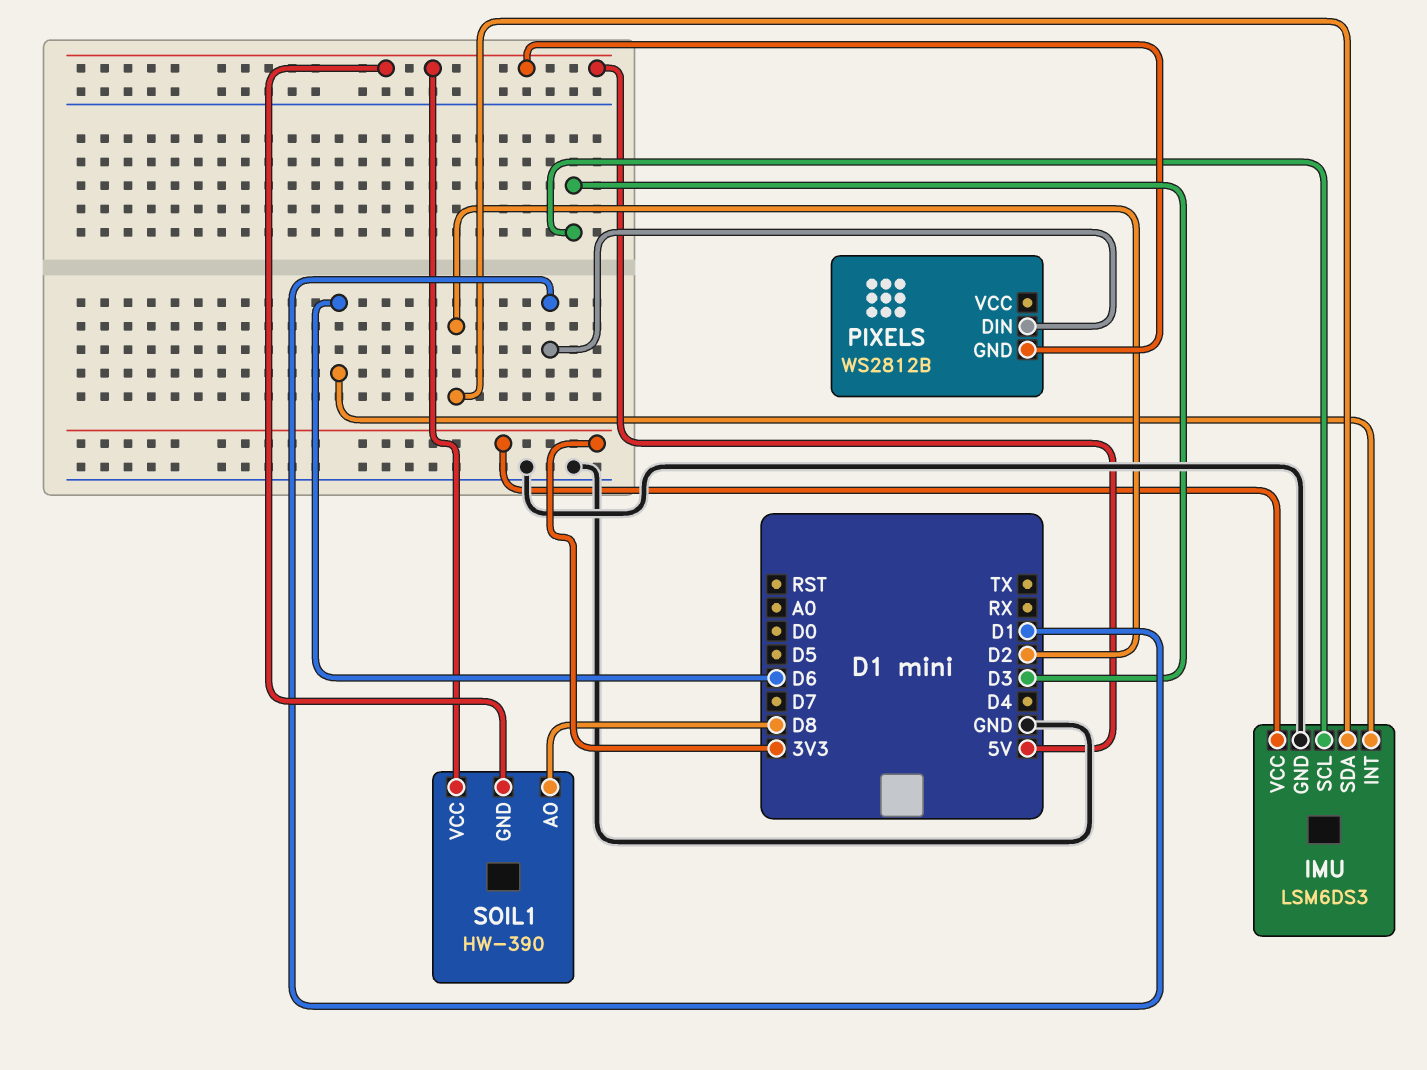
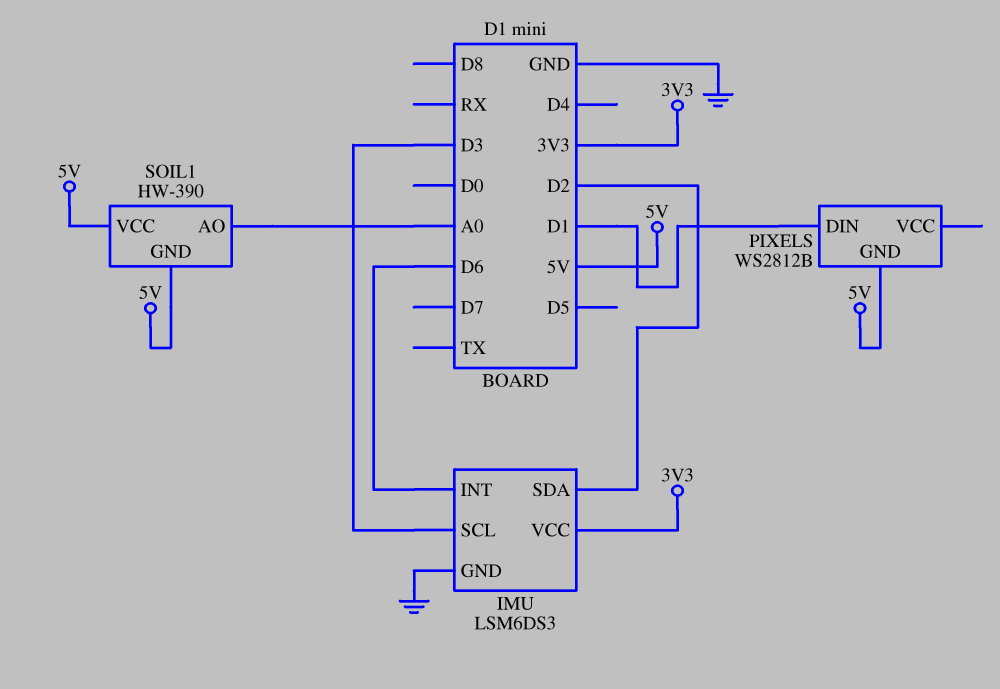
SOIL1 pin AO: D8 -> A0

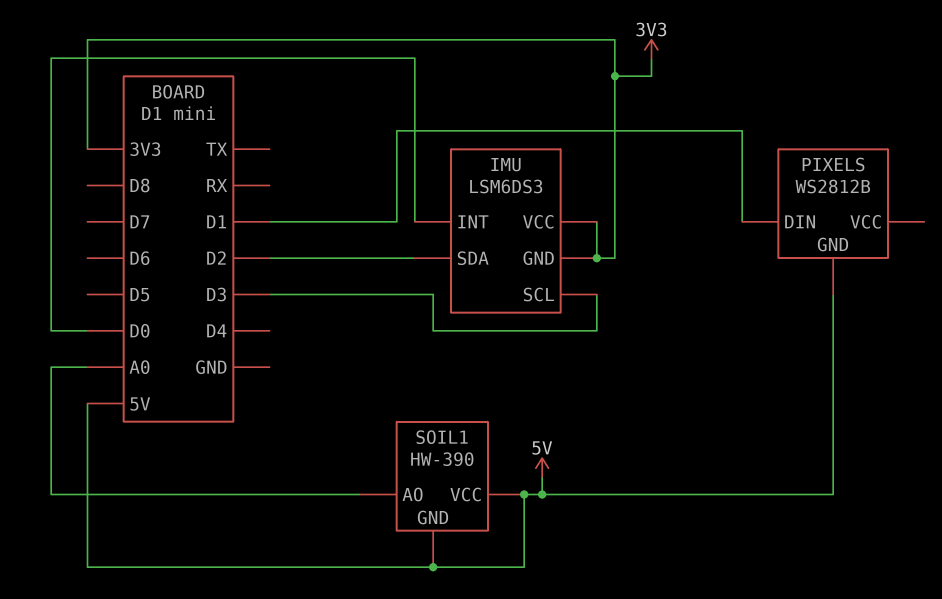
IMU pin GND: GND -> 3V3
IMU pin INT: D6 -> D0

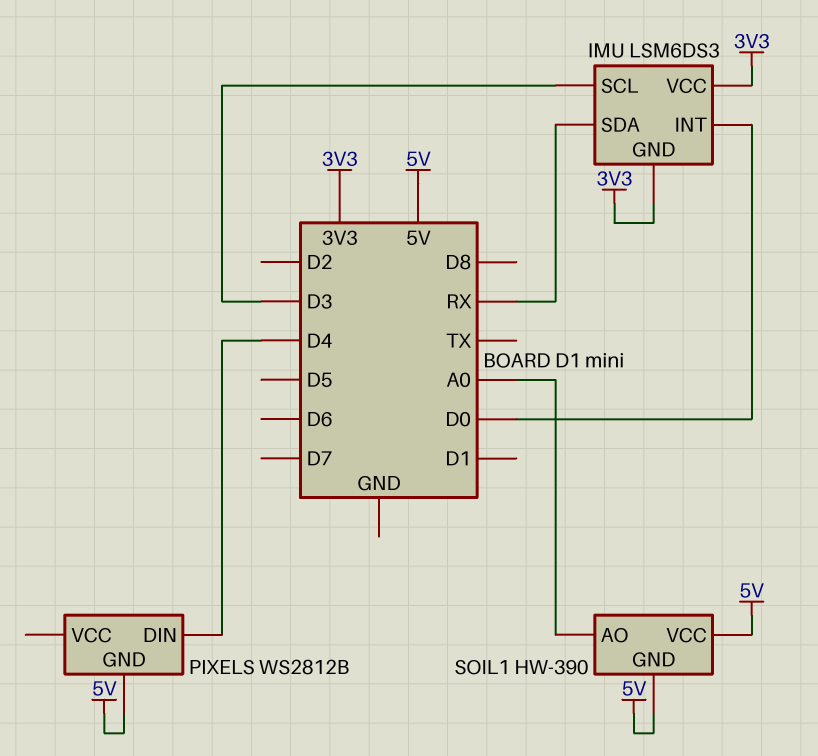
IMU pin SDA: D2 -> RX
PIXELS pin DIN: D1 -> D4

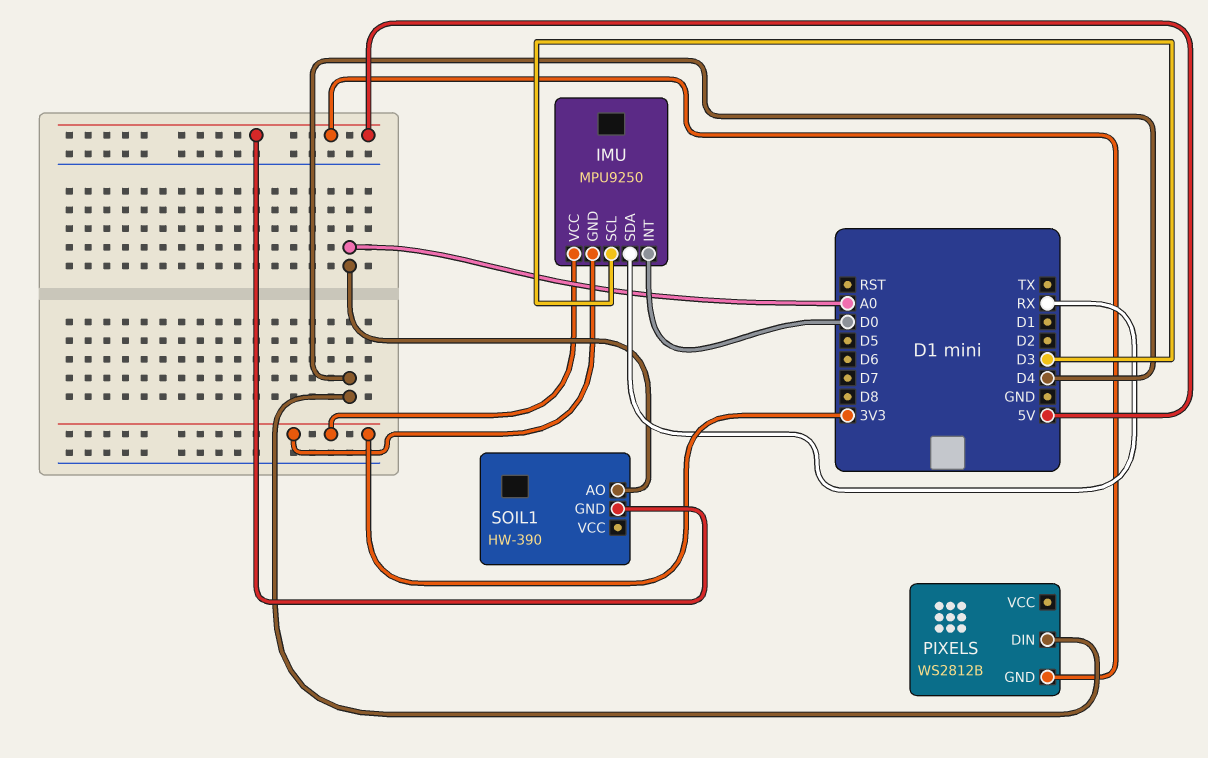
IMU: LSM6DS3 -> MPU9250
SOIL1 pin VCC: 5V -> none

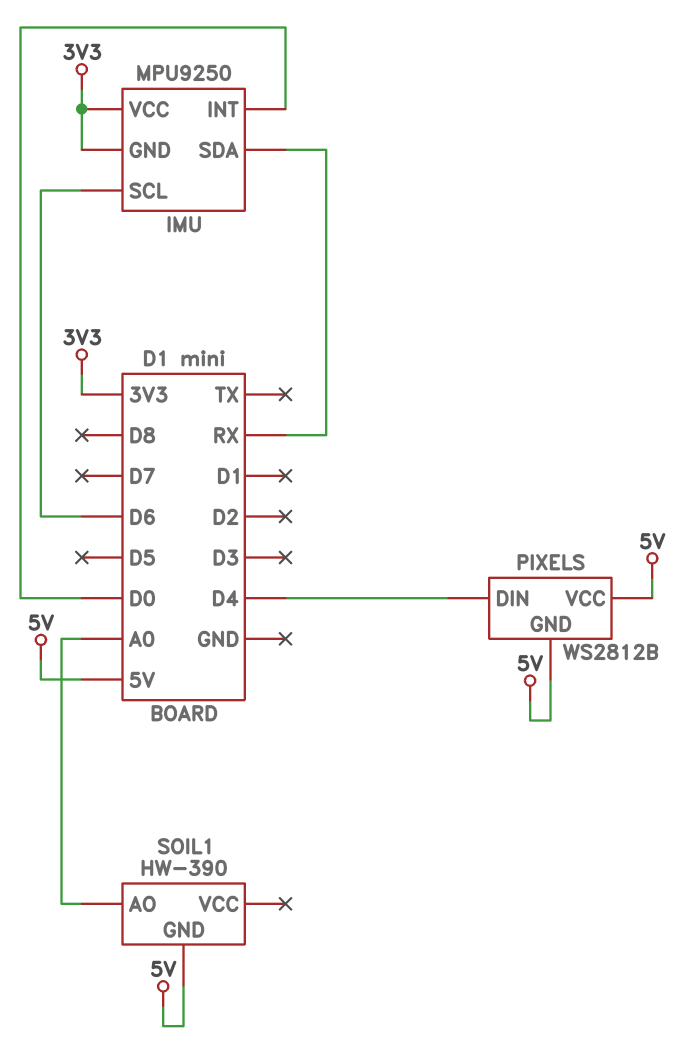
IMU pin SCL: D3 -> D6
PIXELS pin VCC: none -> 5V

